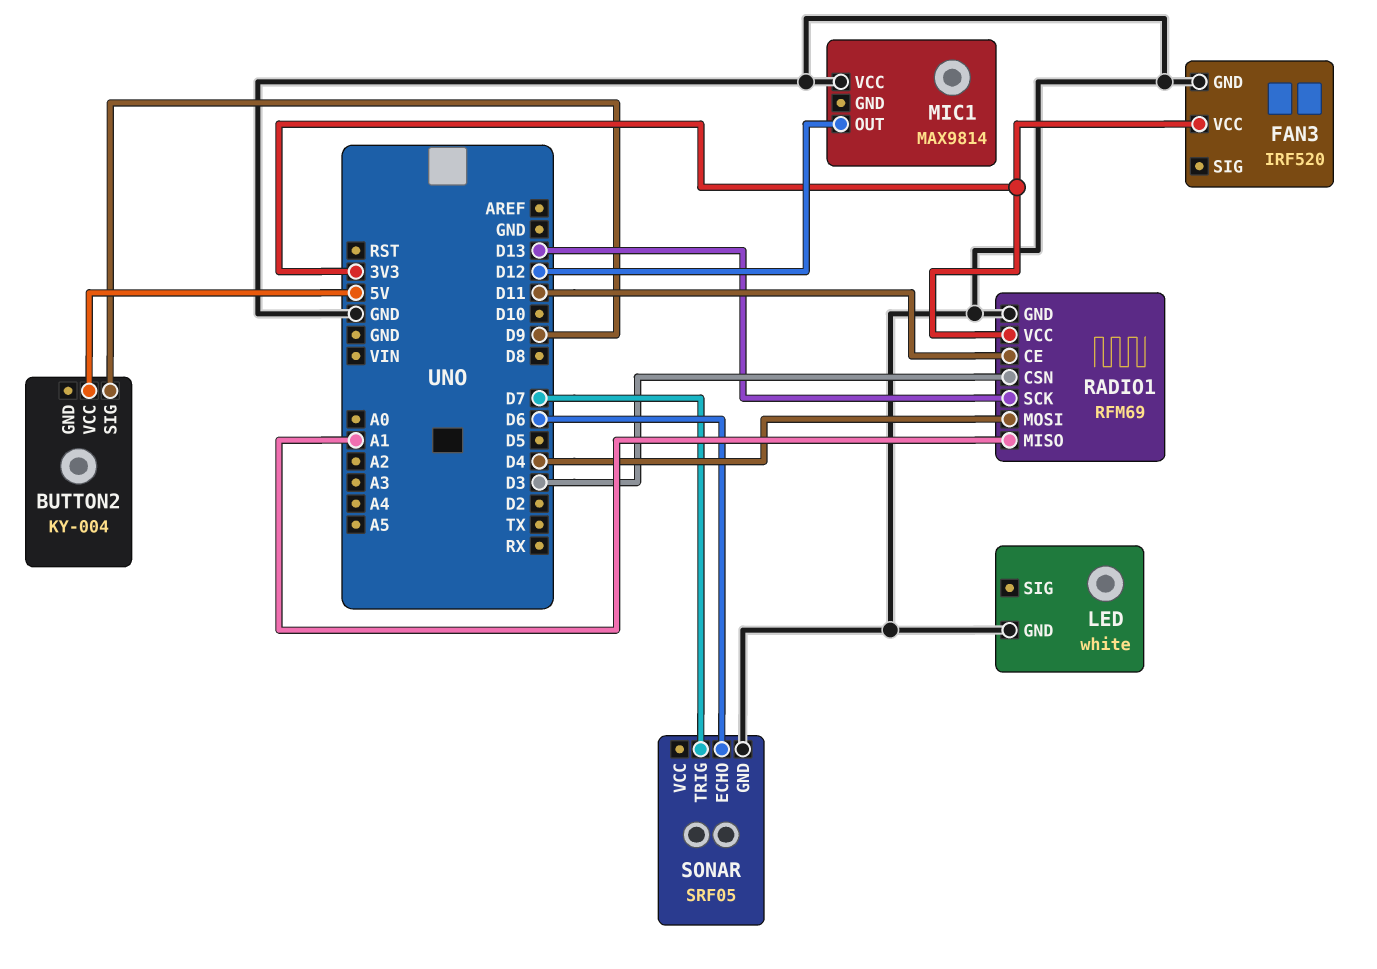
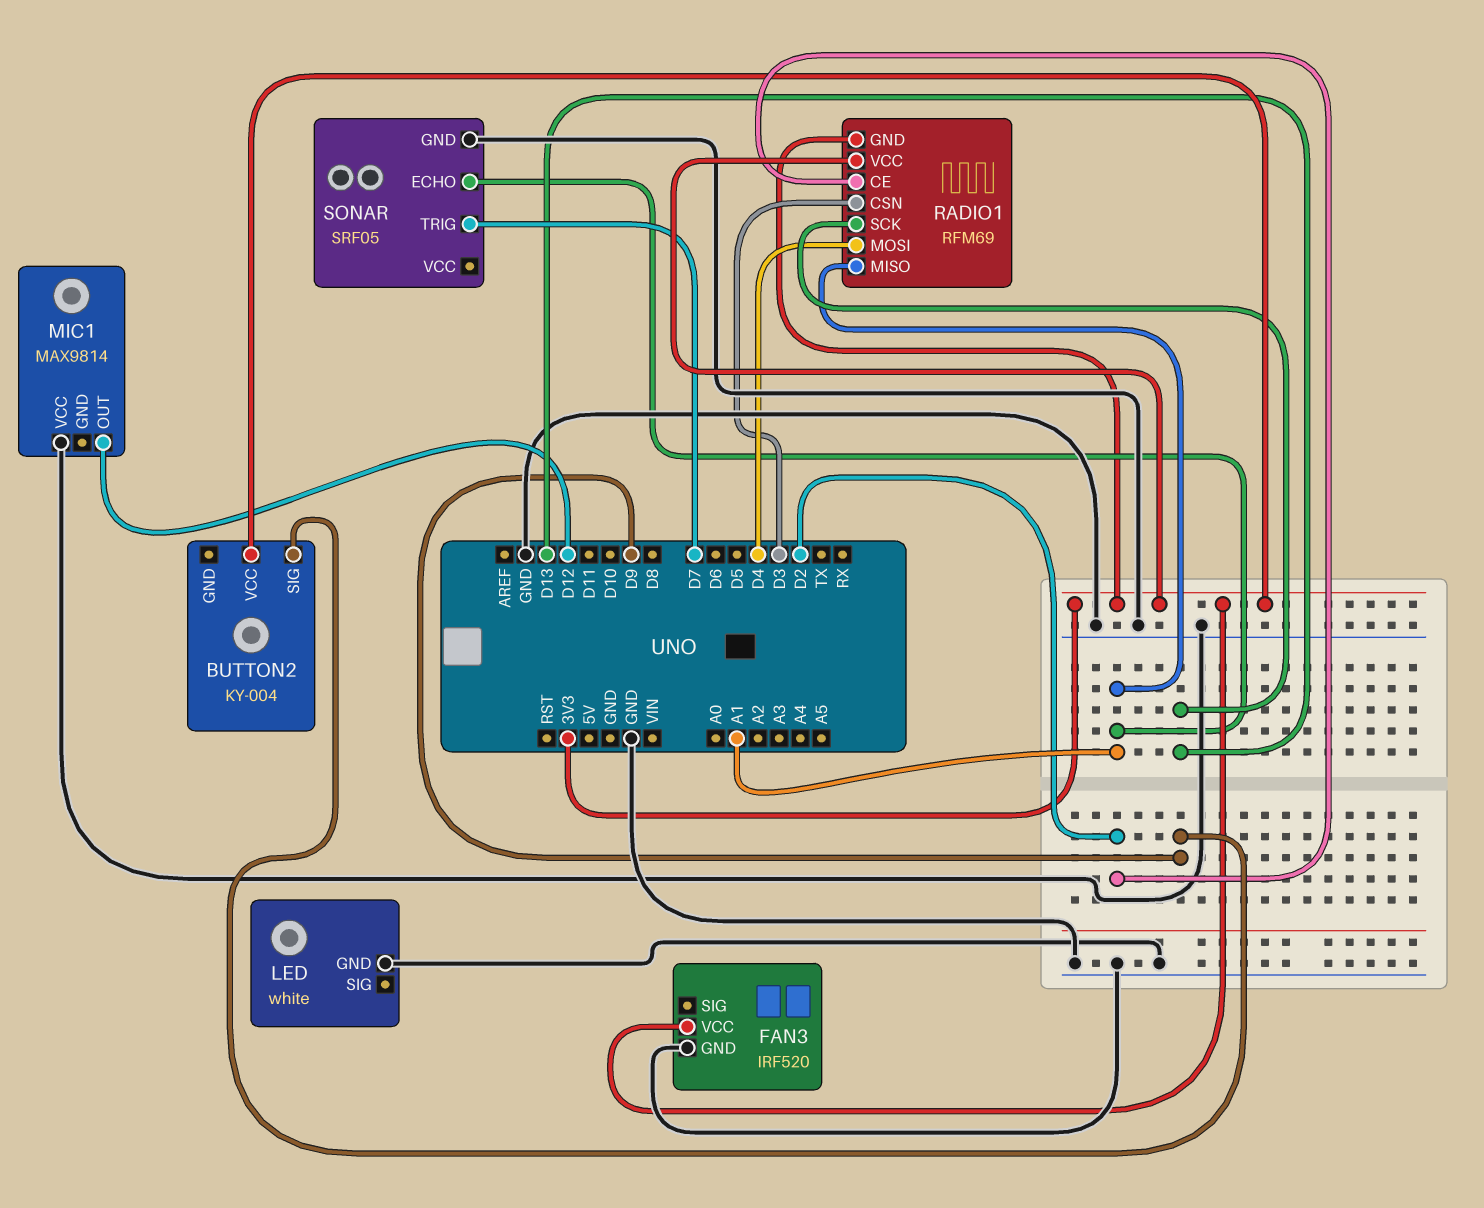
BUTTON2 pin VCC: 5V -> 3V3
RADIO1 pin CE: D11 -> D2
RADIO1 pin GND: GND -> 3V3
SONAR pin ECHO: D6 -> A1

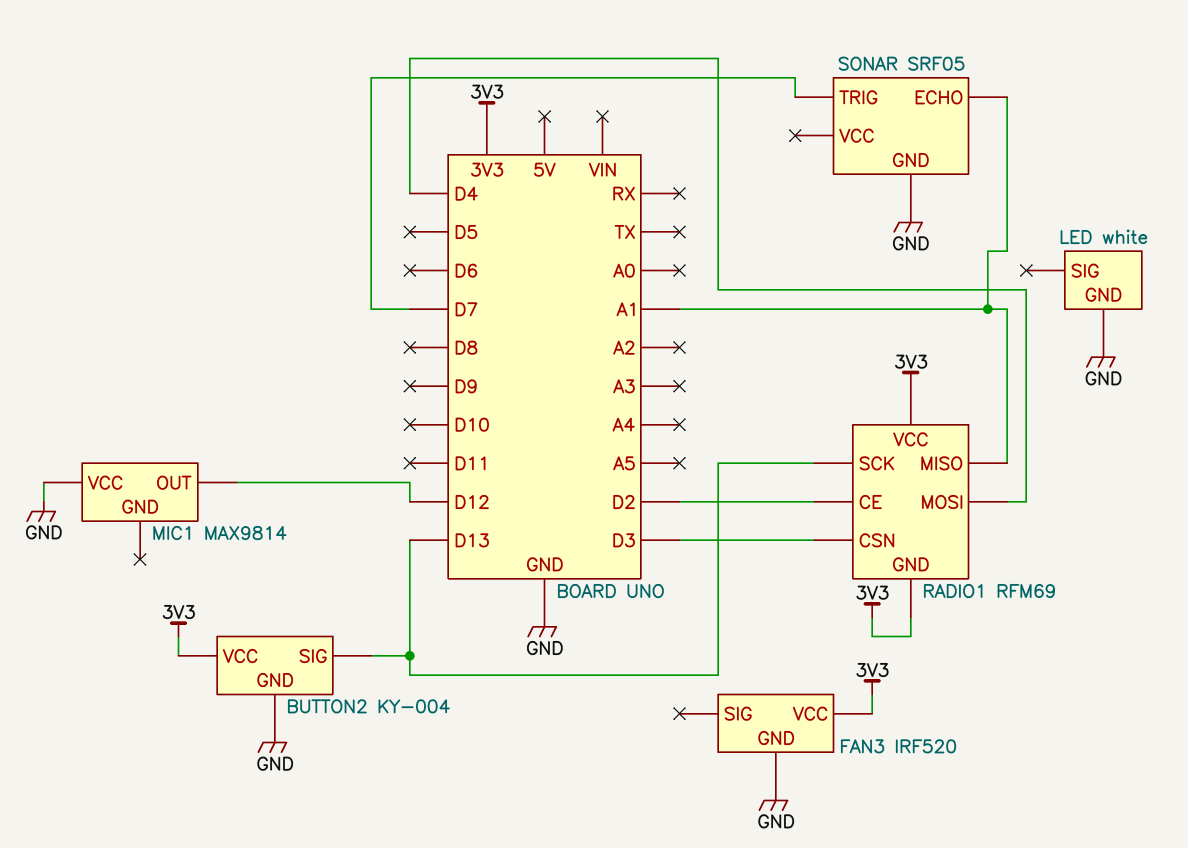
BUTTON2 pin GND: none -> GND
BUTTON2 pin SIG: D9 -> D13

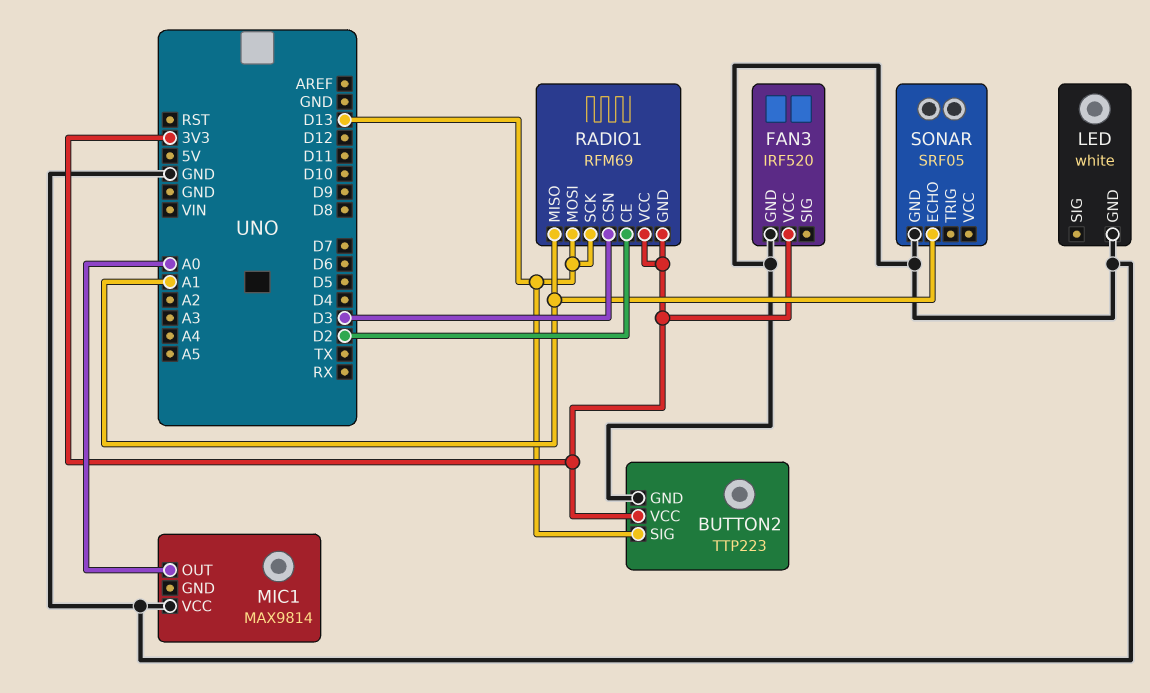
BUTTON2: KY-004 -> TTP223
MIC1 pin OUT: D12 -> A0
RADIO1 pin MOSI: D4 -> D13
SONAR pin TRIG: D7 -> none

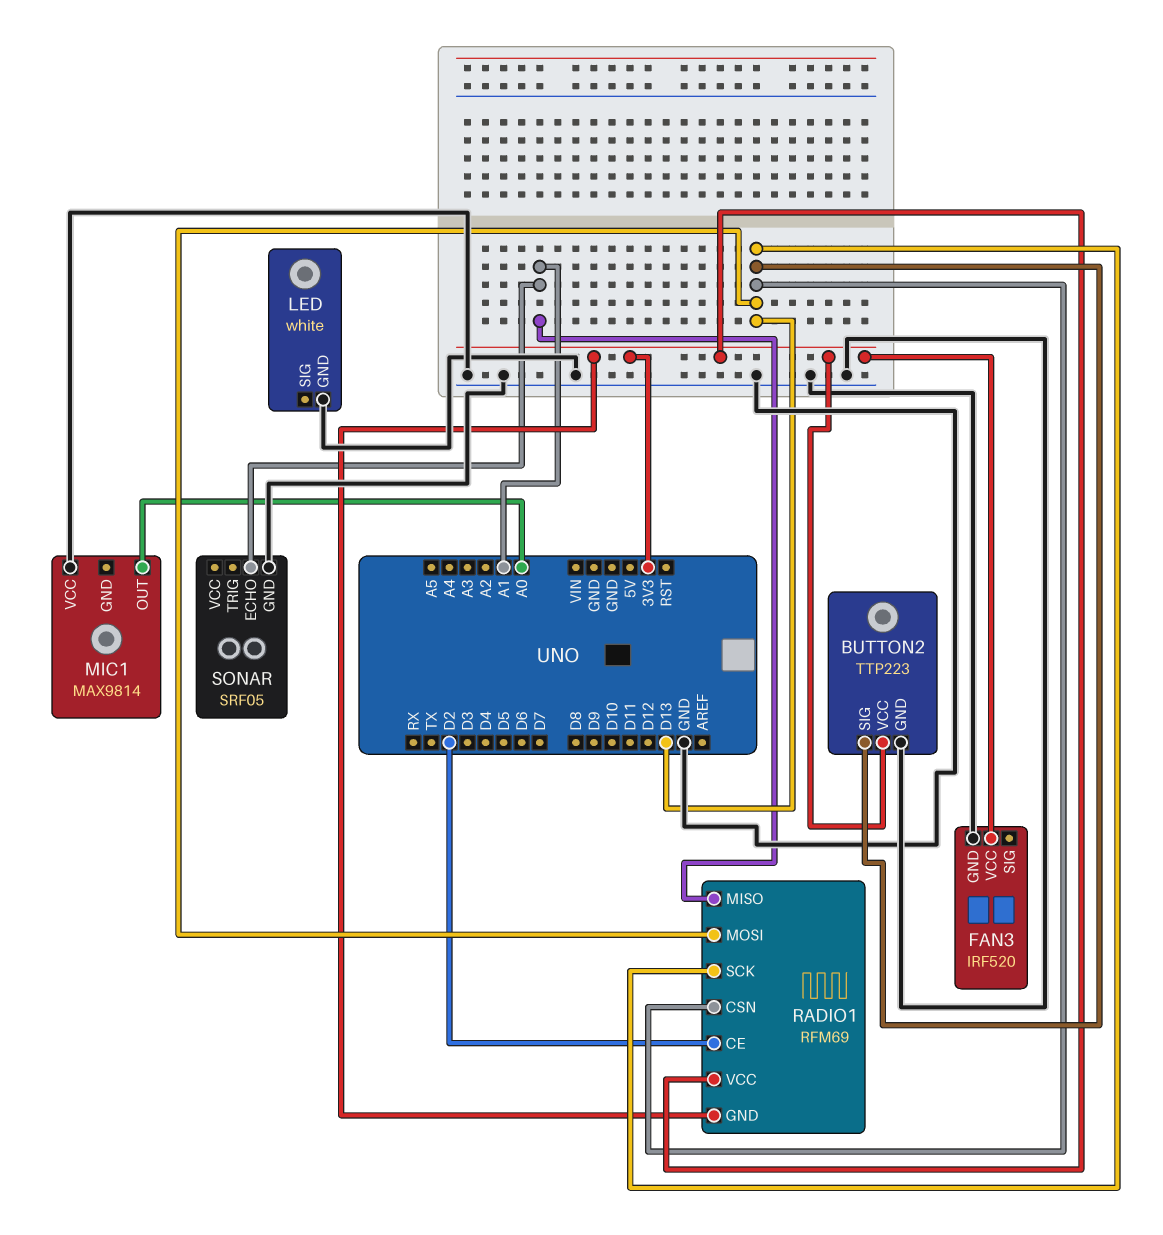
RADIO1 pin CSN: D3 -> D13

